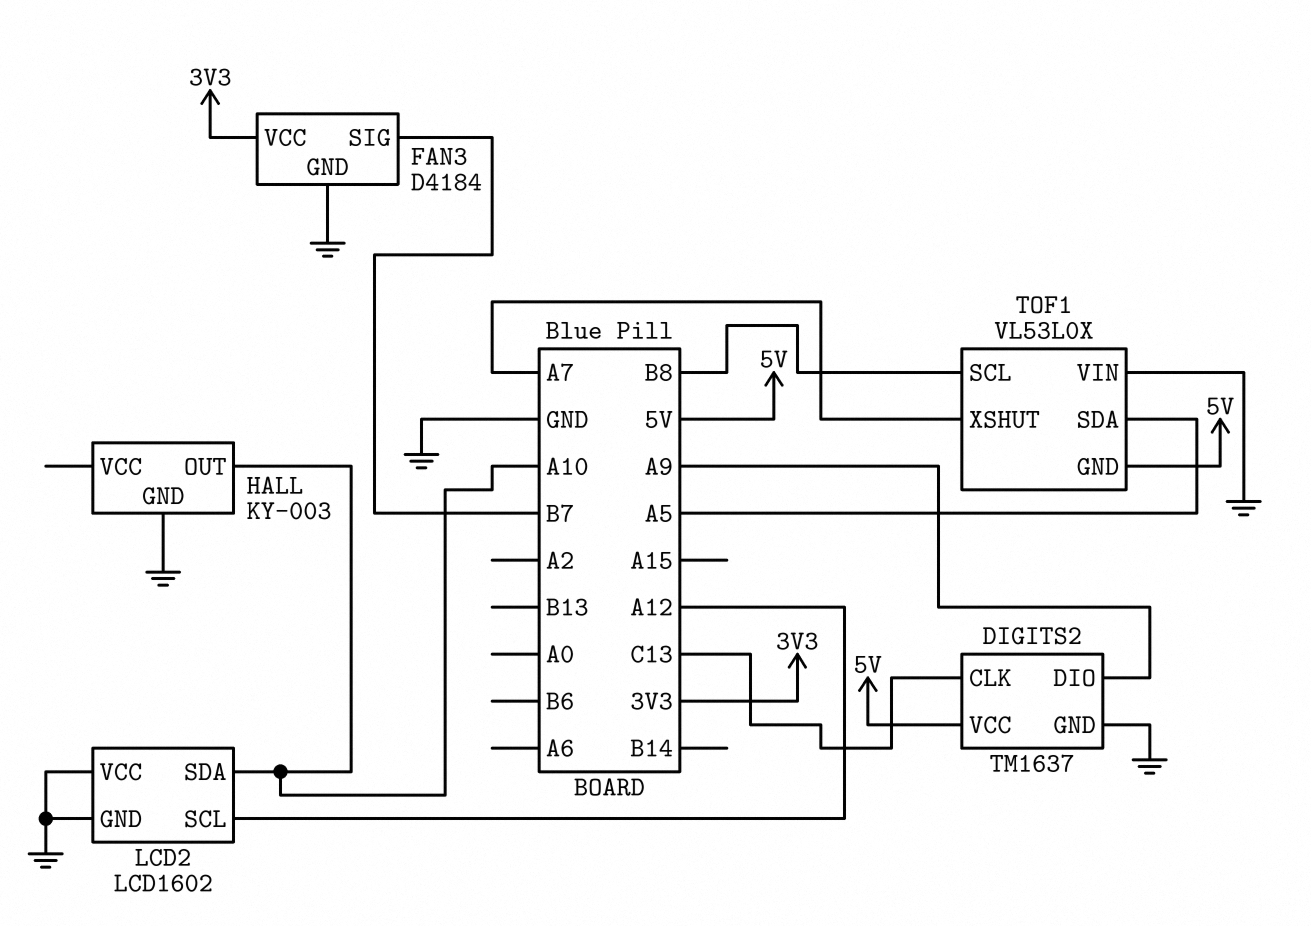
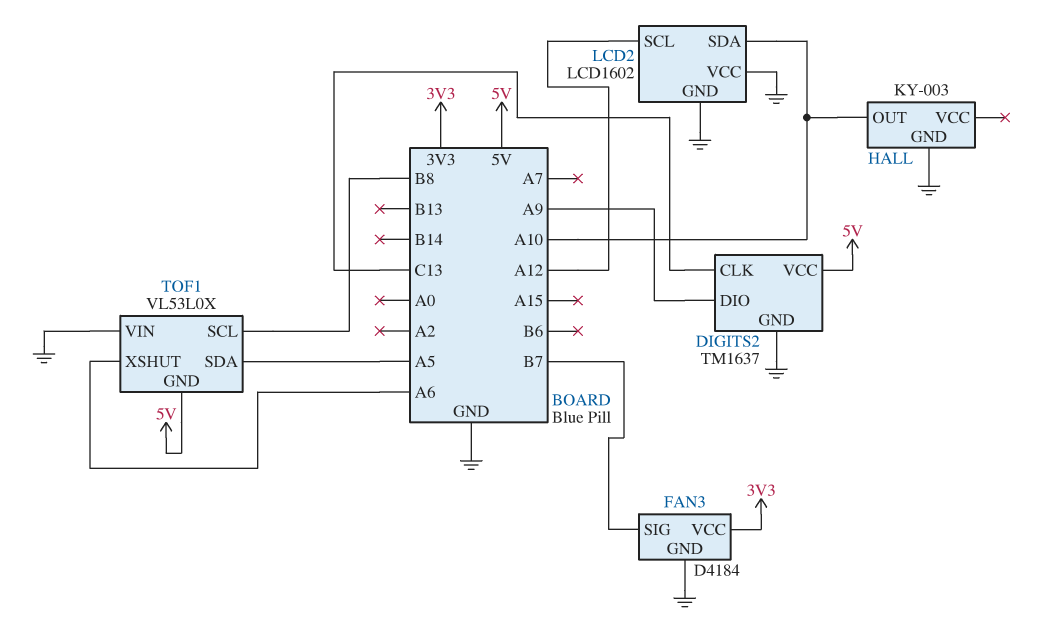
TOF1 pin XSHUT: A7 -> A6

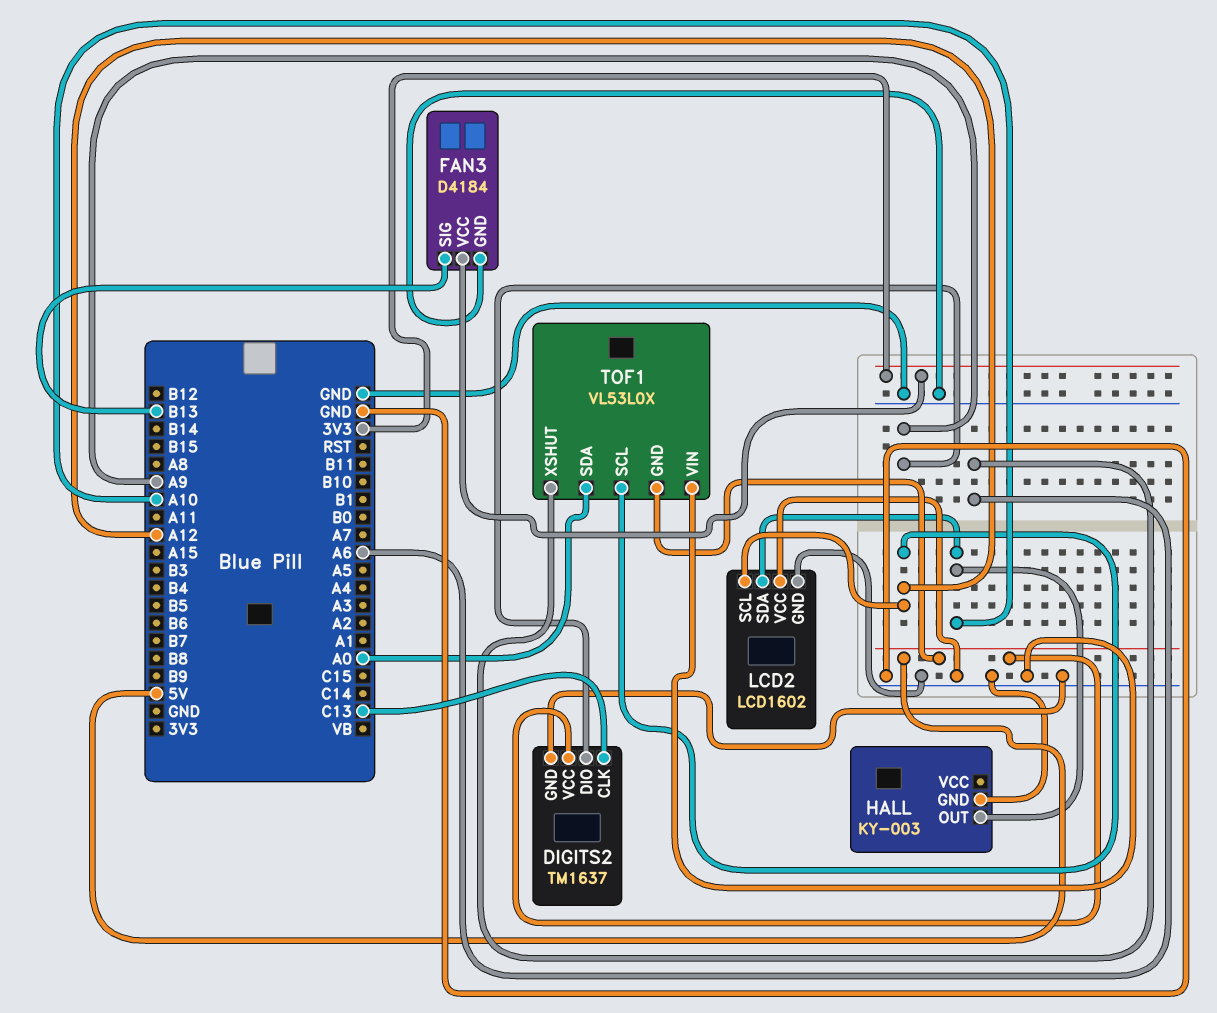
FAN3 pin SIG: B7 -> B13
TOF1 pin SCL: B8 -> A12
TOF1 pin SDA: A5 -> A0

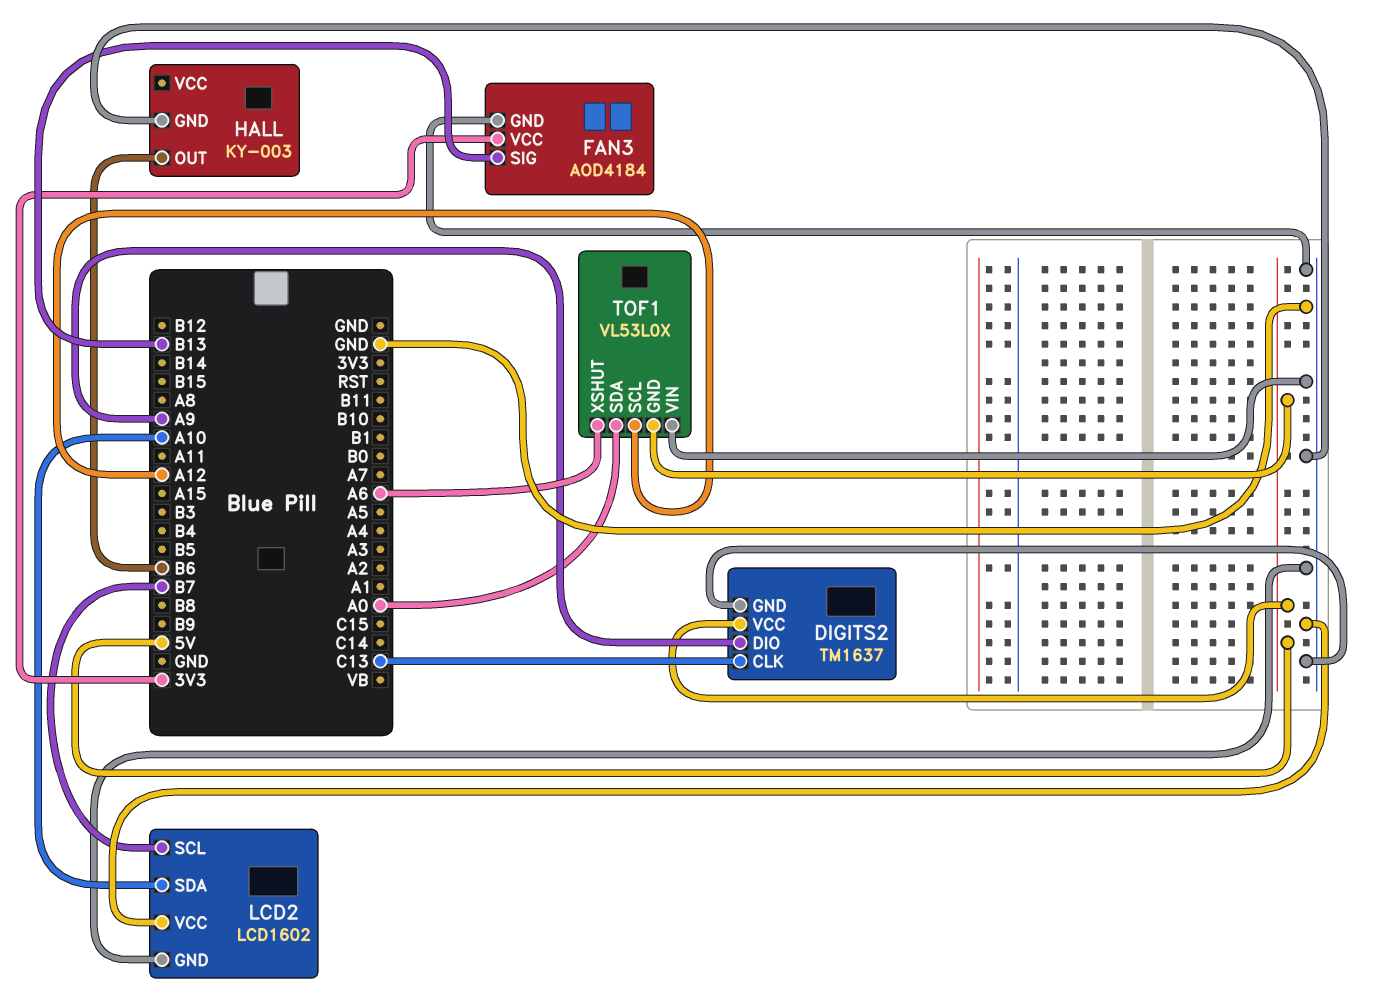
FAN3: D4184 -> AOD4184
HALL pin OUT: A10 -> B6
LCD2 pin SCL: A12 -> B7

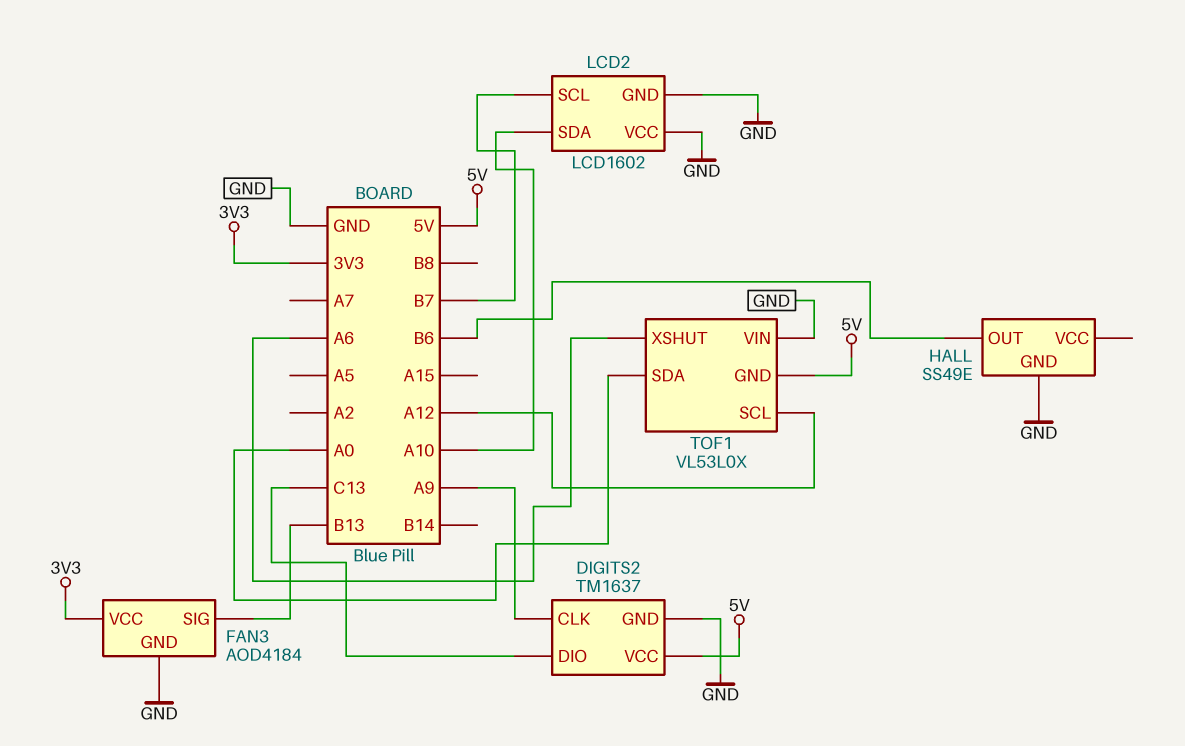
DIGITS2 pin CLK: C13 -> A9
DIGITS2 pin DIO: A9 -> C13
HALL: KY-003 -> SS49E

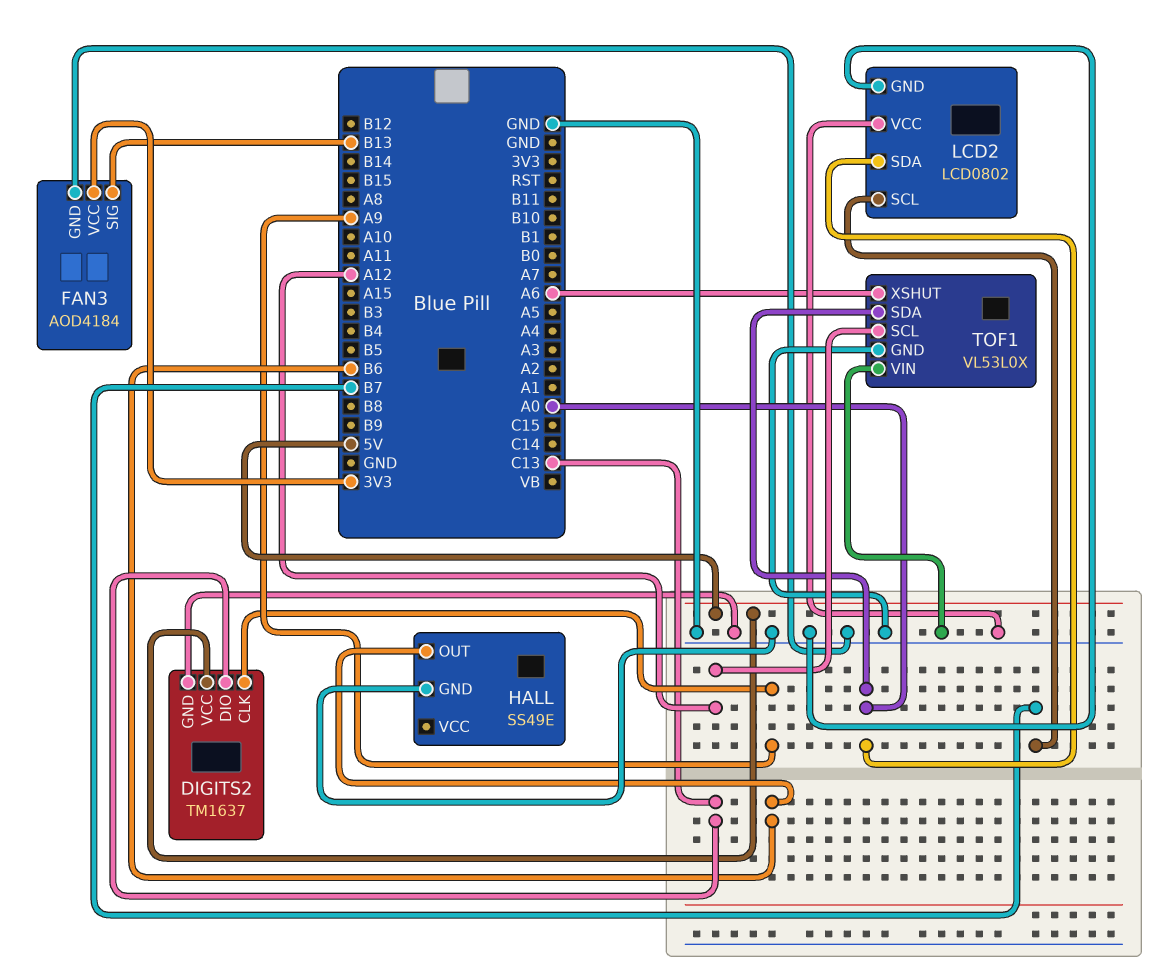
LCD2: LCD1602 -> LCD0802
LCD2 pin SDA: A10 -> A0
TOF1 pin GND: 5V -> GND

